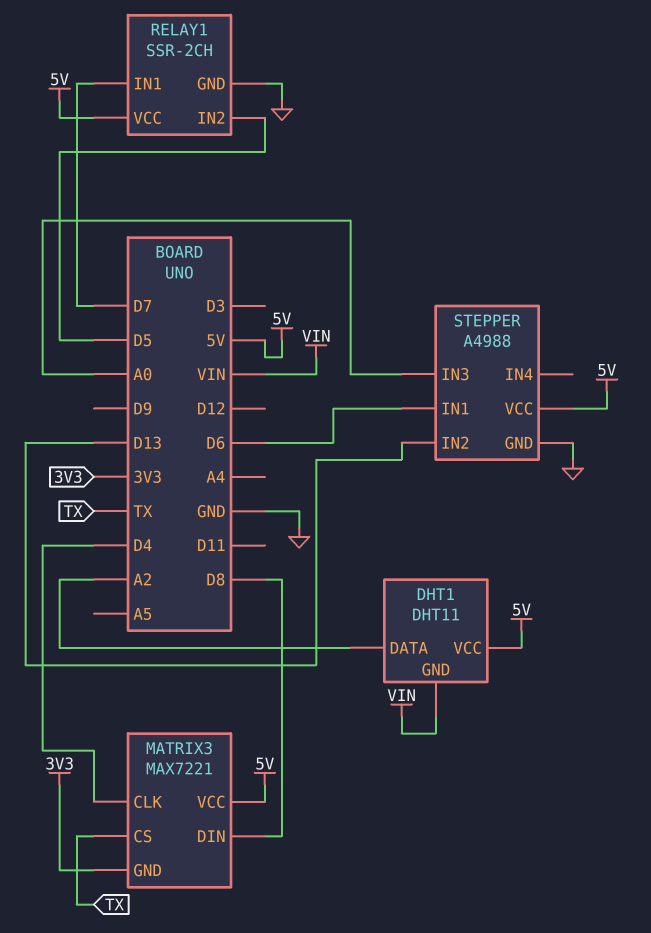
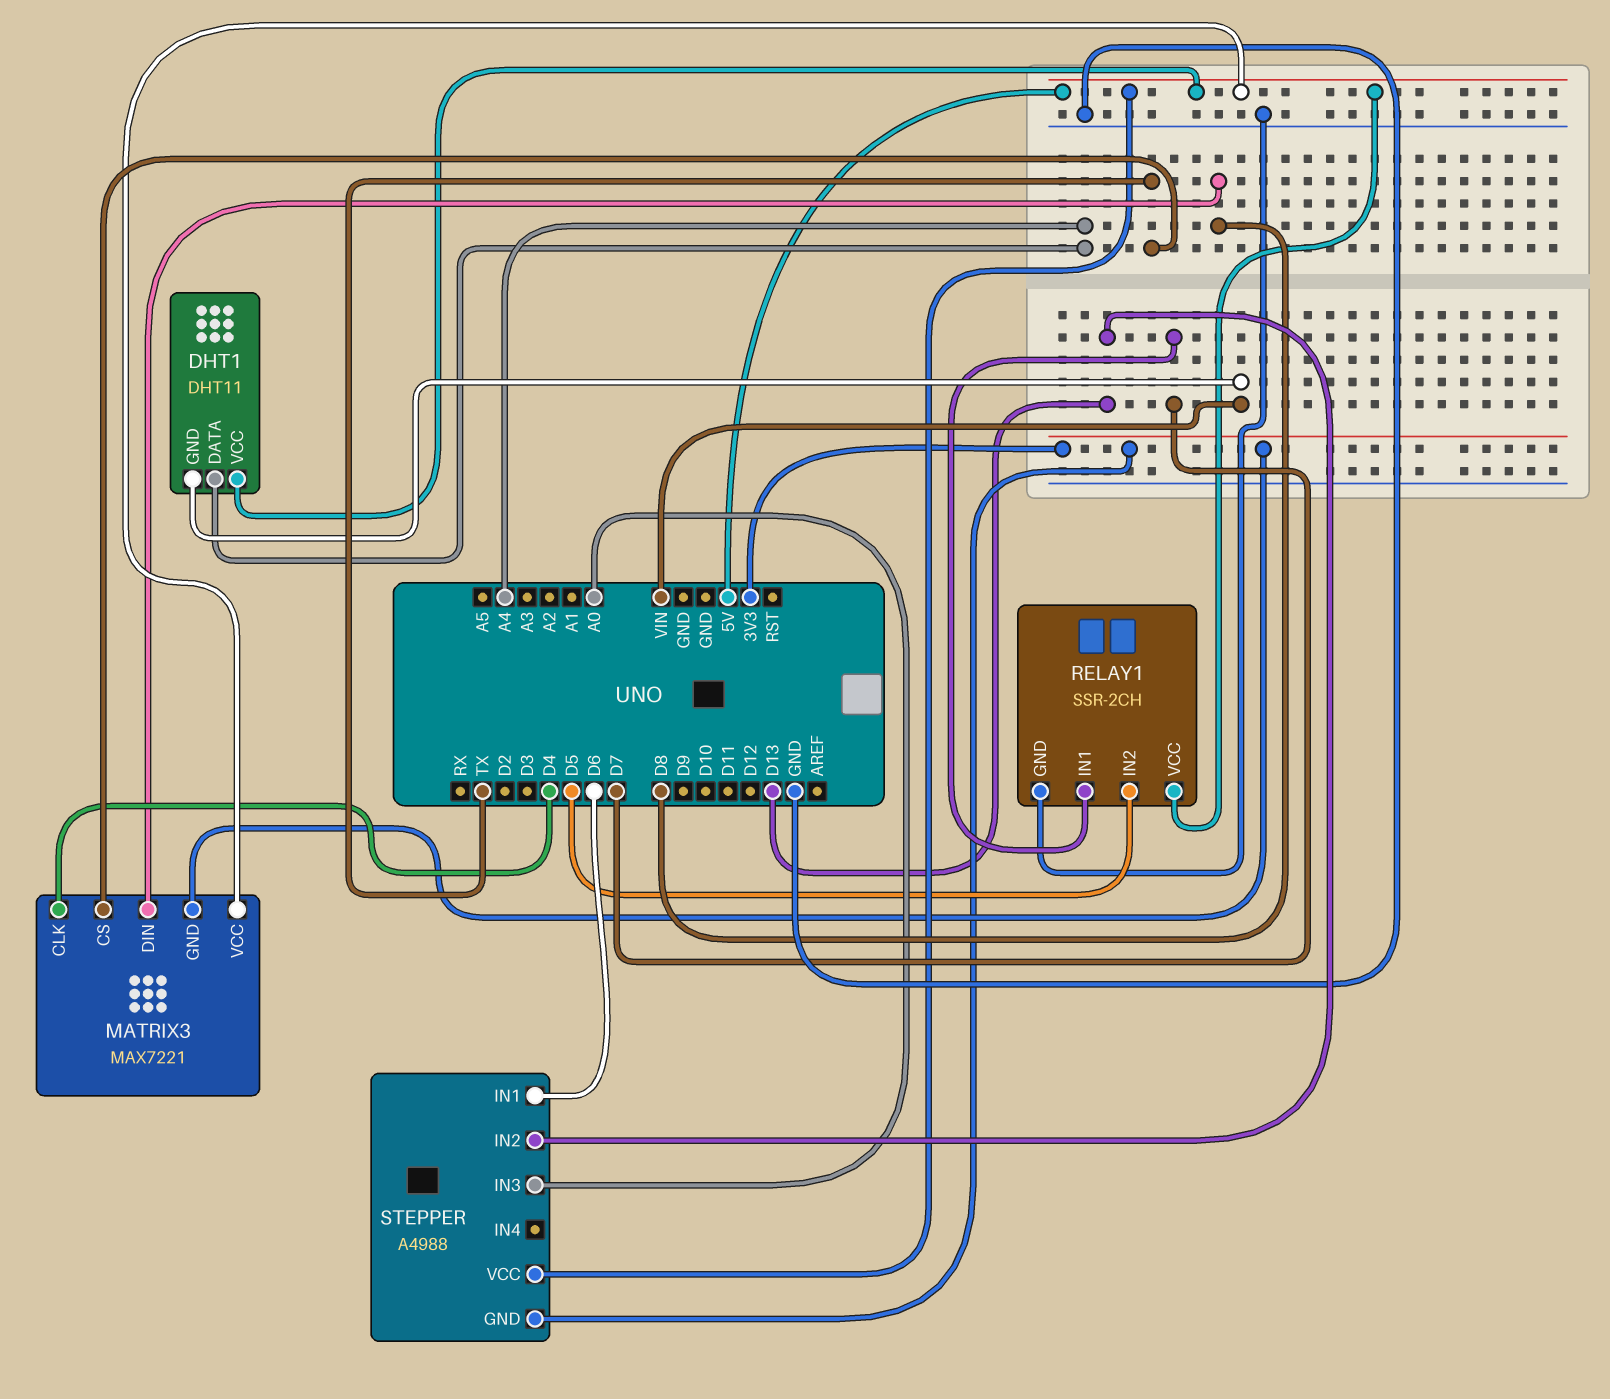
DHT1 pin DATA: A2 -> A4
STEPPER pin GND: GND -> 3V3

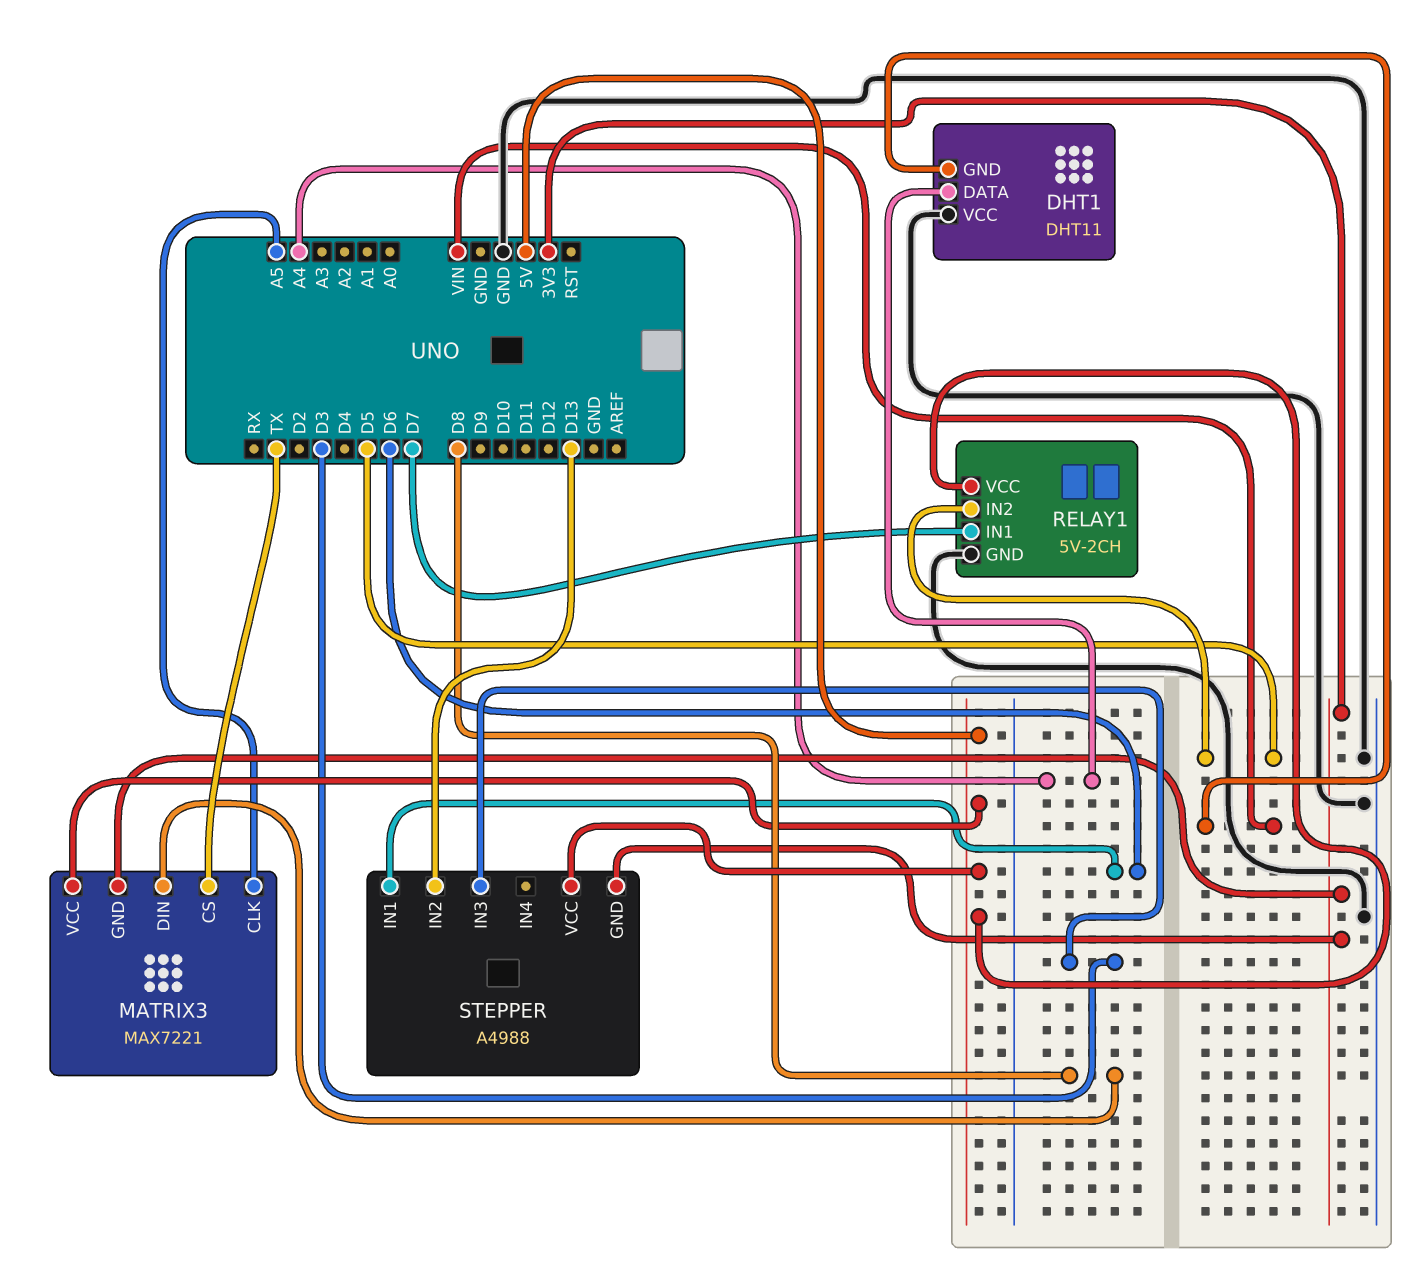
DHT1 pin VCC: 5V -> GND
MATRIX3 pin CLK: D4 -> A5
RELAY1: SSR-2CH -> 5V-2CH
STEPPER pin IN3: A0 -> D3

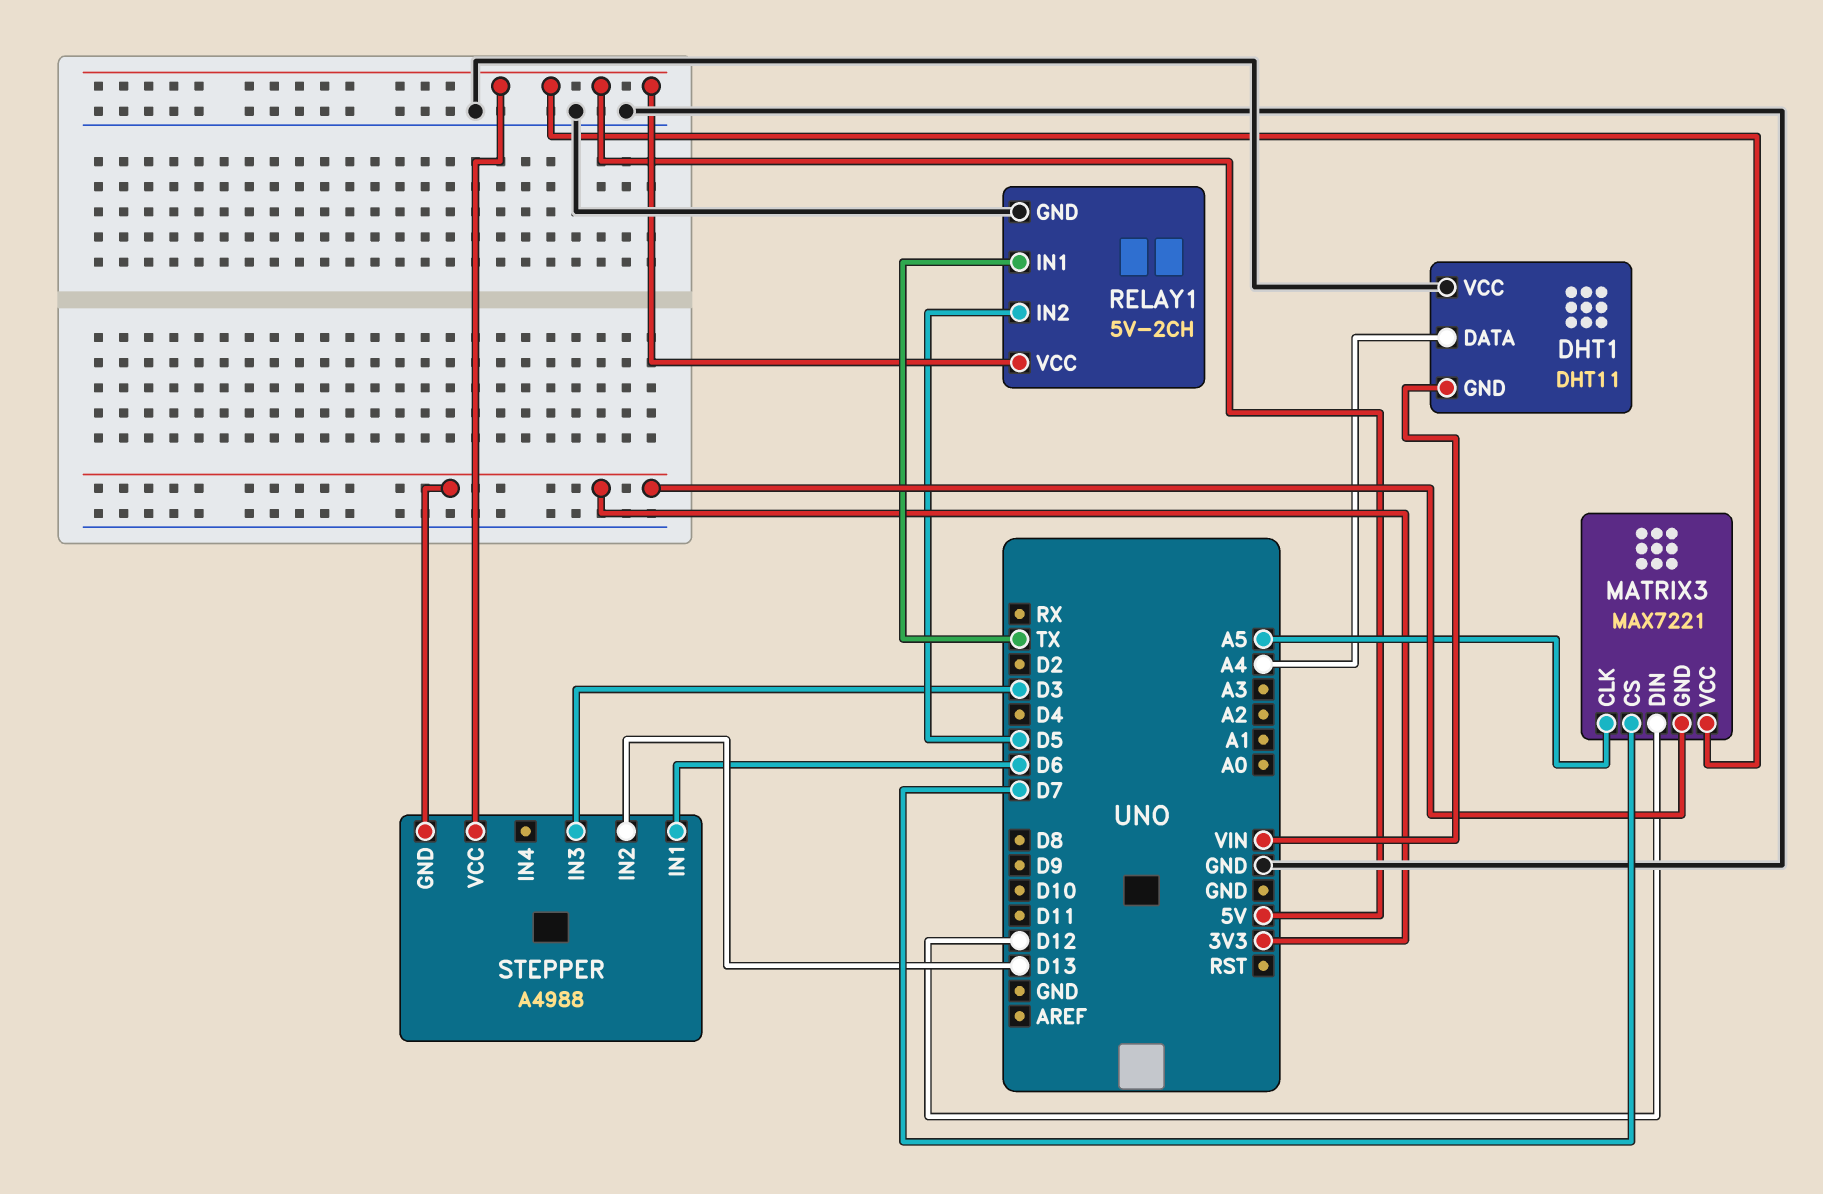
MATRIX3 pin CS: TX -> D7
MATRIX3 pin DIN: D8 -> D12
RELAY1 pin IN1: D7 -> TX

